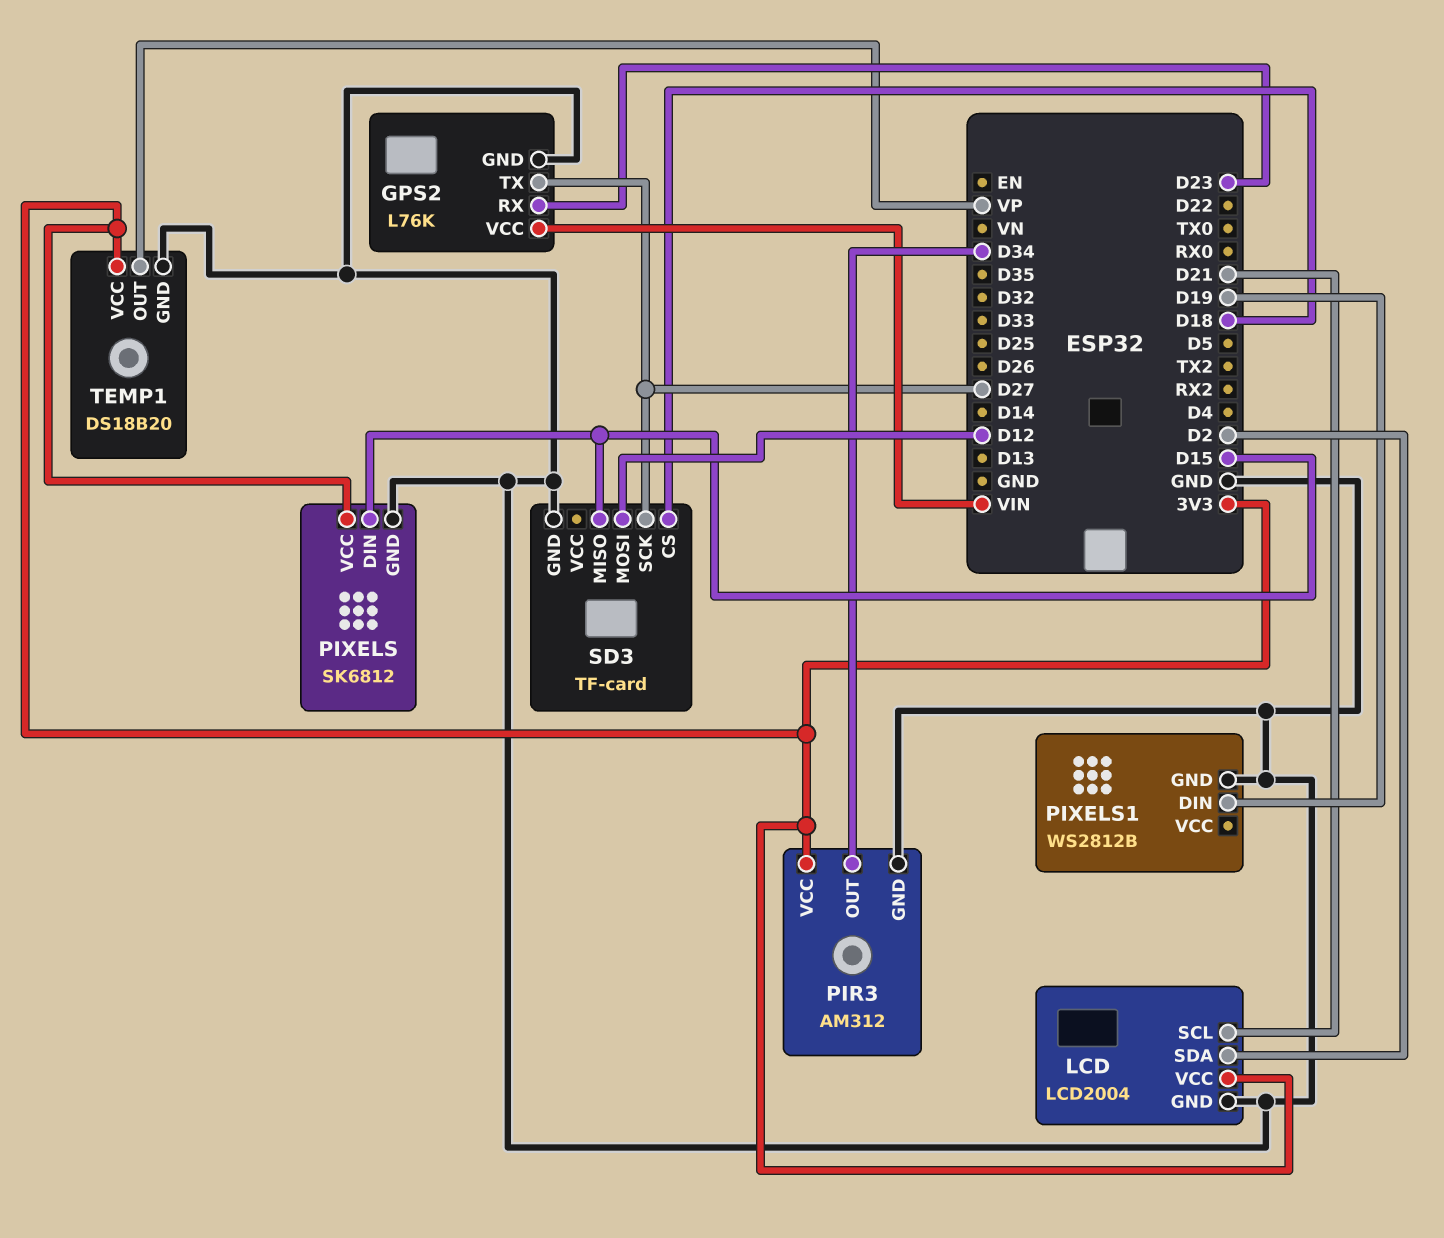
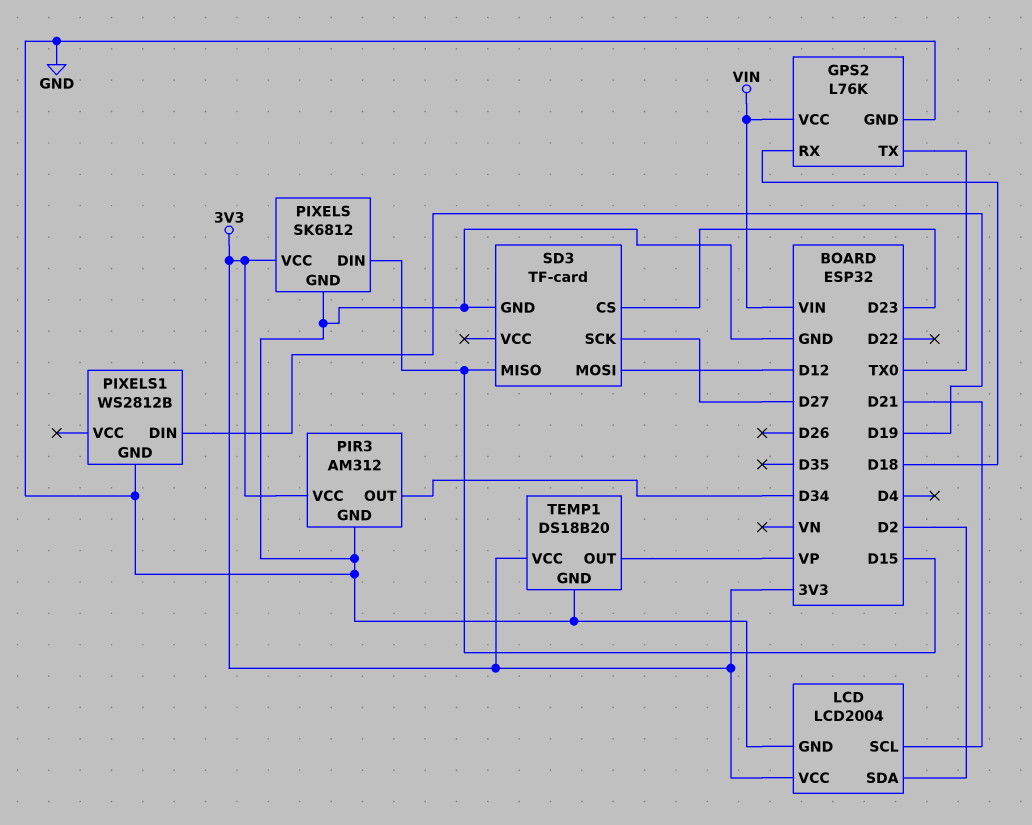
GPS2 pin RX: D23 -> D18
GPS2 pin TX: D27 -> TX0
SD3 pin CS: D18 -> D23

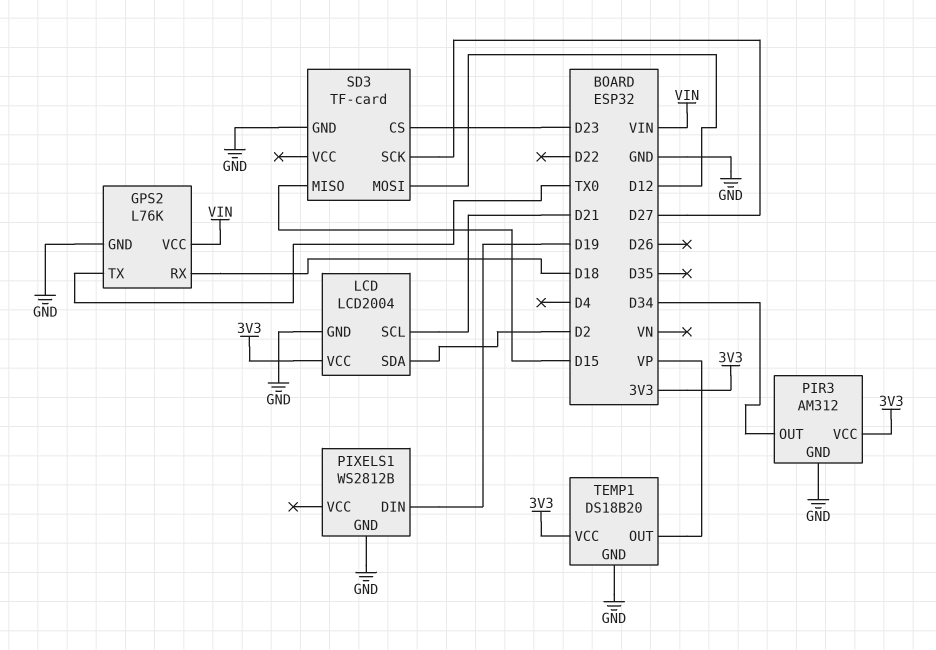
PIXELS: SK6812 -> none
PIXELS pin DIN: D15 -> none
PIXELS pin GND: GND -> none
PIXELS pin VCC: 3V3 -> none

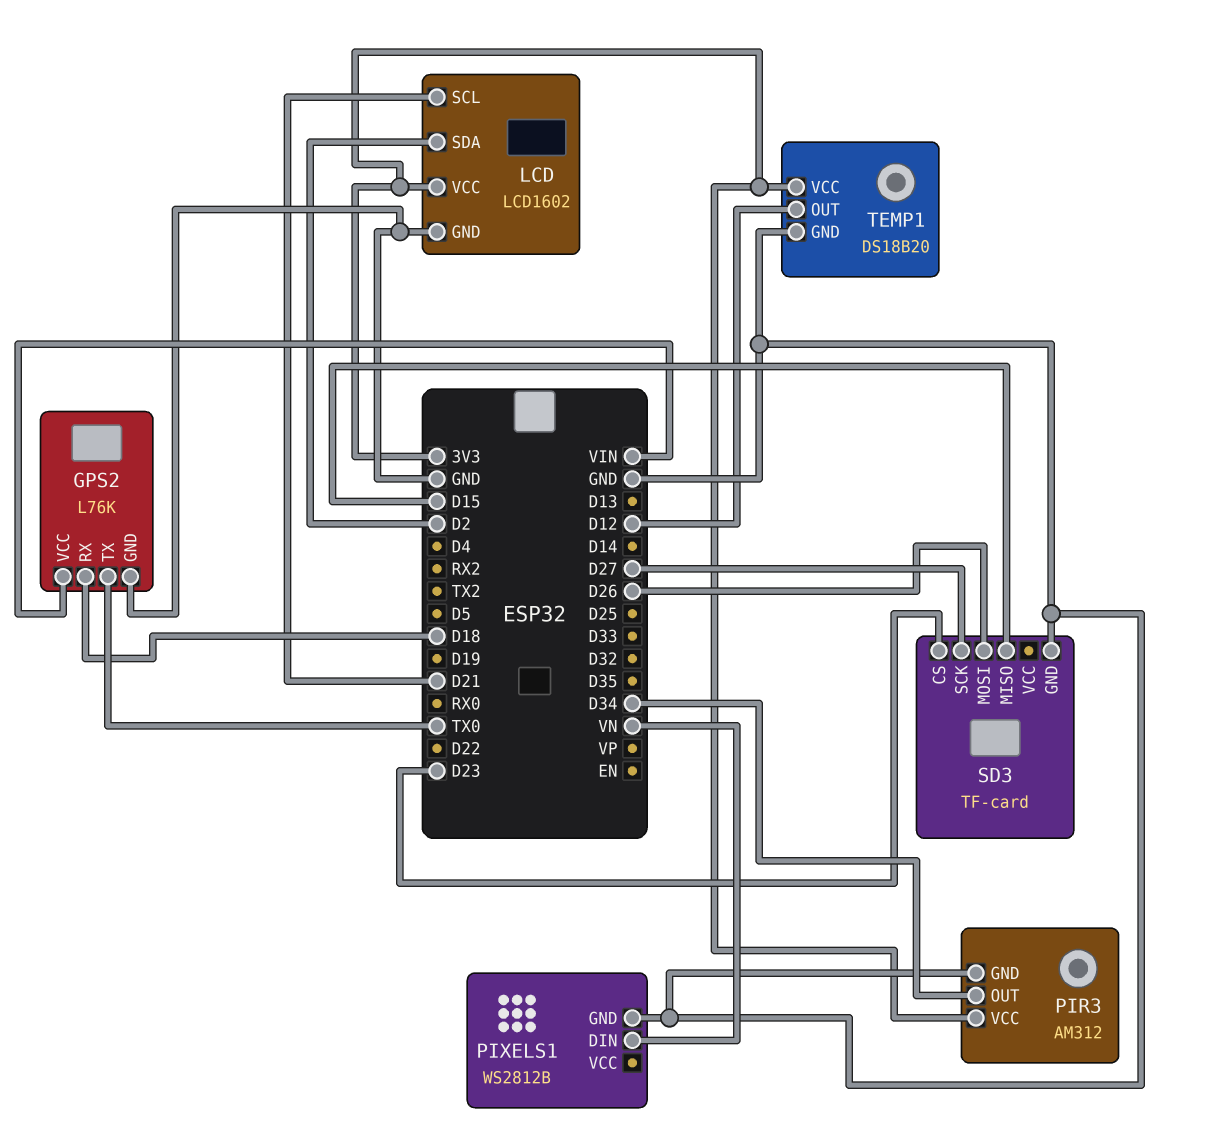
LCD: LCD2004 -> LCD1602
PIXELS1 pin DIN: D19 -> VN
SD3 pin MOSI: D12 -> D26
TEMP1 pin OUT: VP -> D12

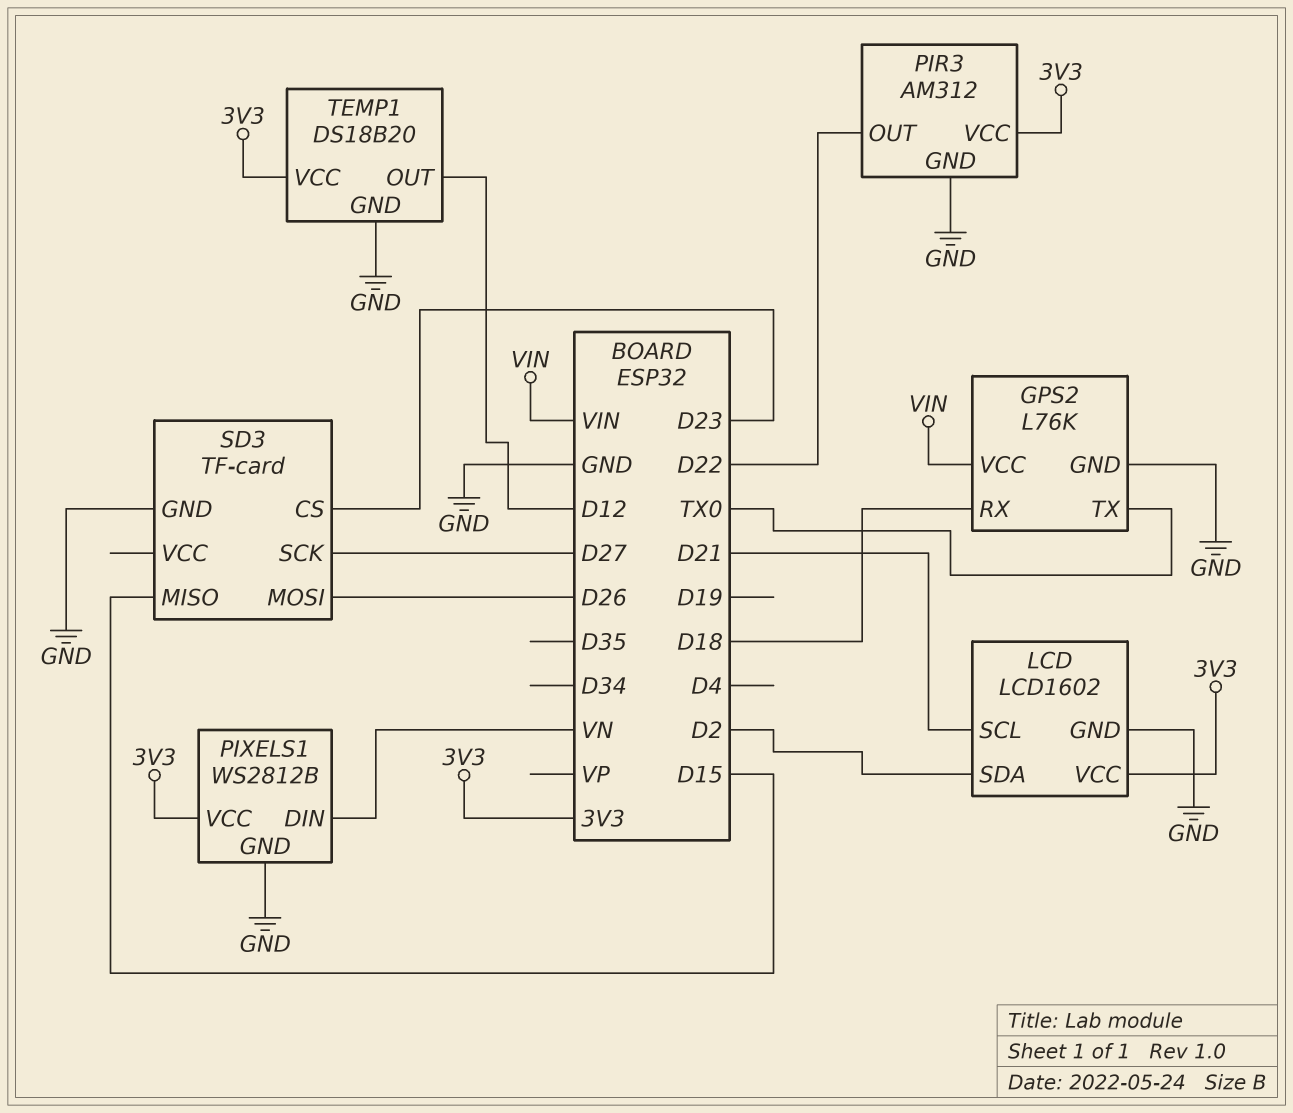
PIR3 pin OUT: D34 -> D22
PIXELS1 pin VCC: none -> 3V3

